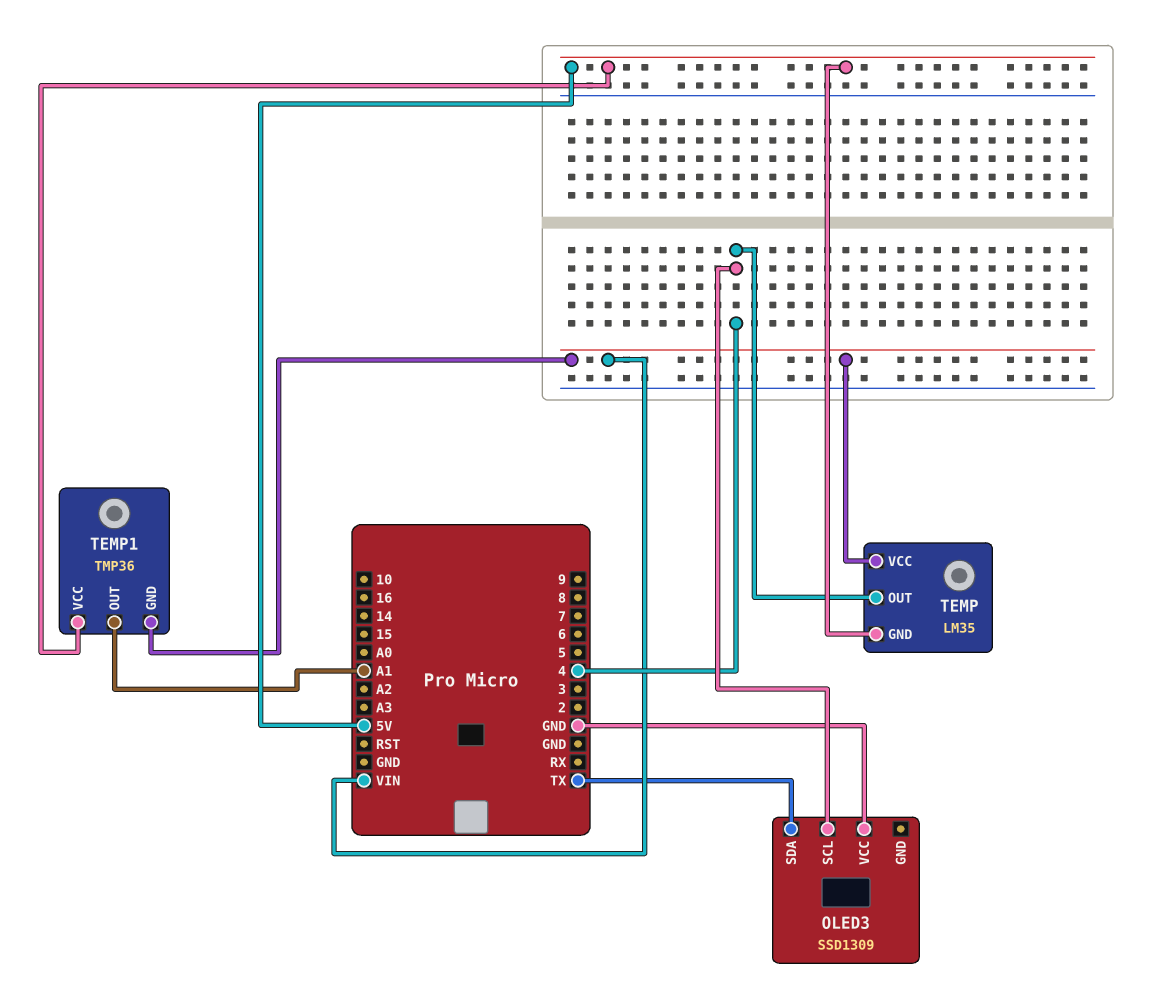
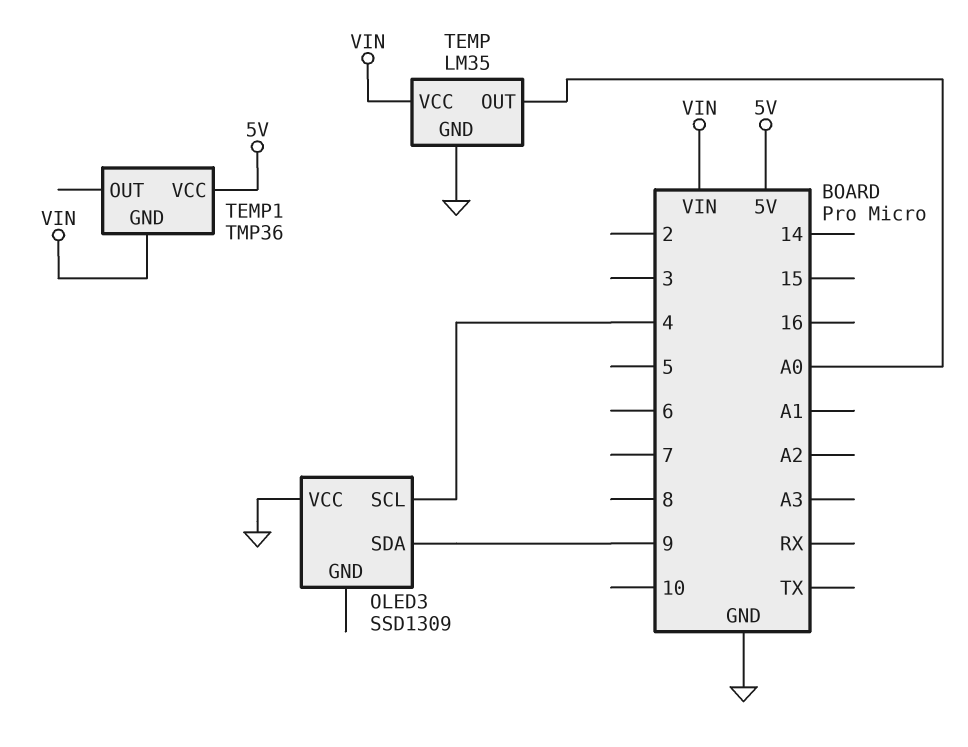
OLED3 pin SDA: TX -> 9
TEMP pin GND: 5V -> GND
TEMP pin OUT: 4 -> A0
TEMP1 pin OUT: A1 -> none

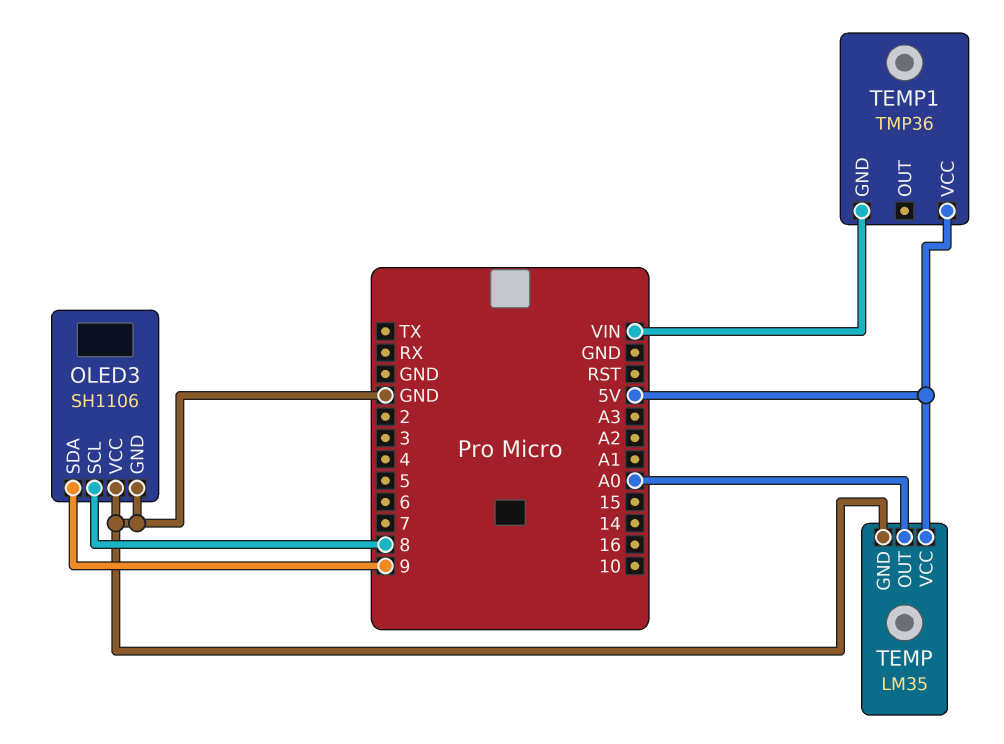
OLED3: SSD1309 -> SH1106
OLED3 pin GND: none -> GND
OLED3 pin SCL: 4 -> 8
TEMP pin VCC: VIN -> 5V

